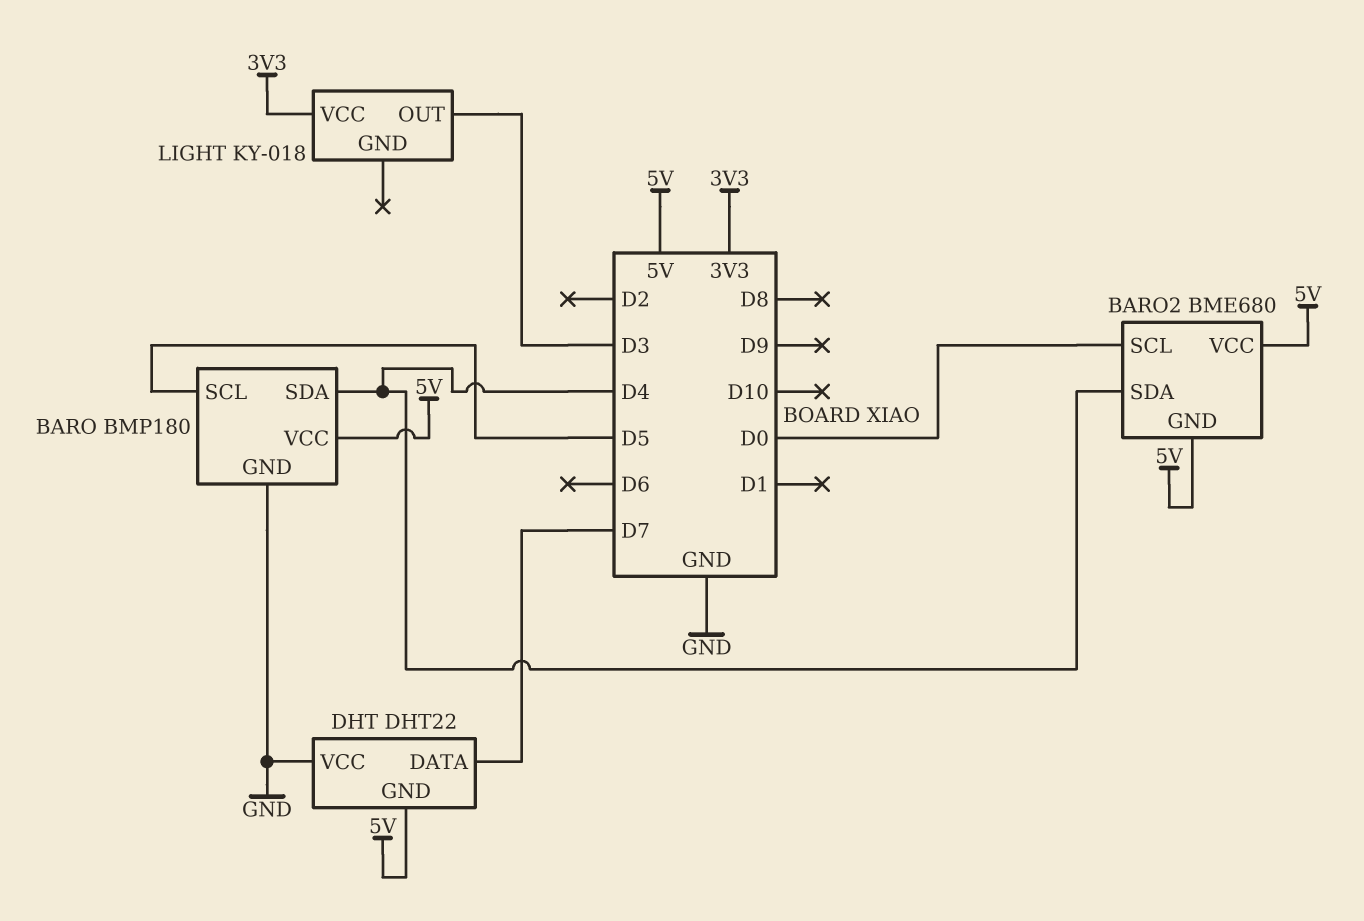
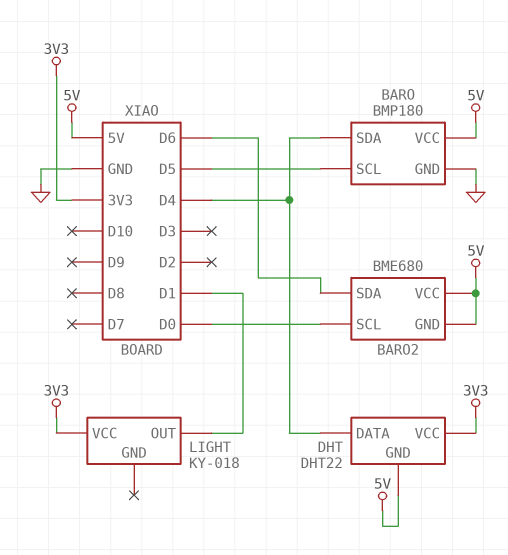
BARO2 pin SDA: D4 -> D6
DHT pin DATA: D7 -> D4
DHT pin VCC: GND -> 3V3
LIGHT pin OUT: D3 -> D1

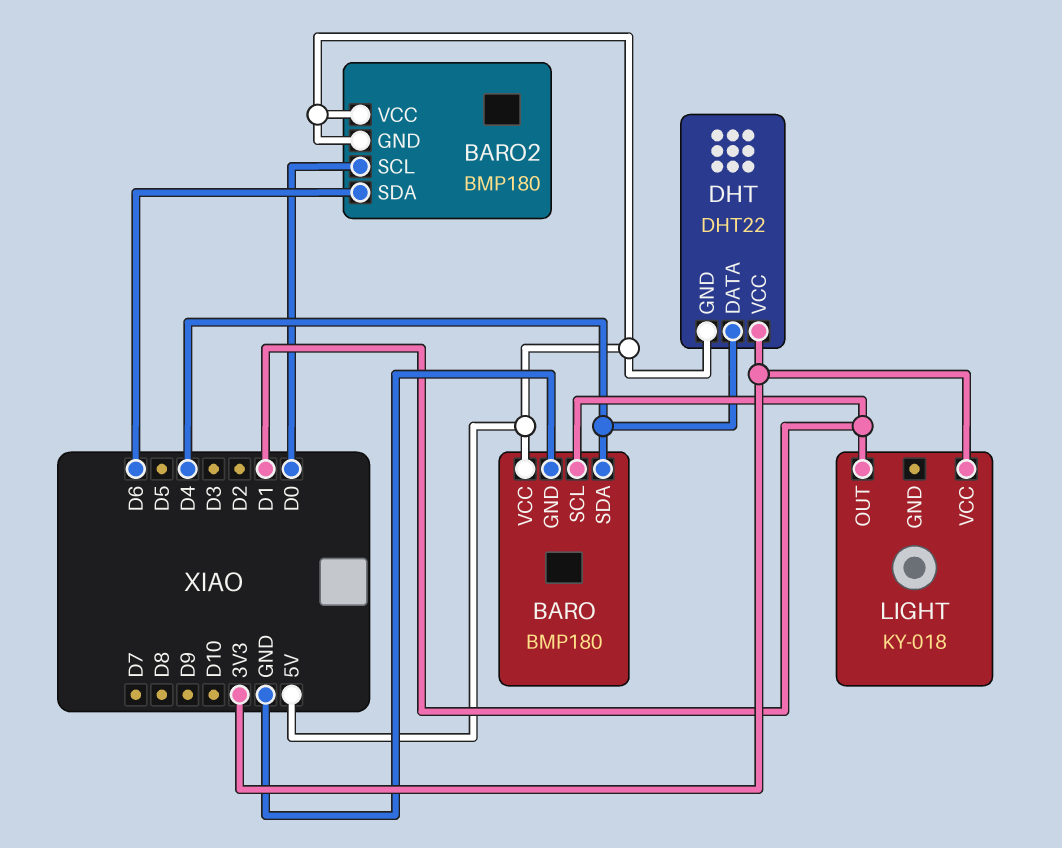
BARO pin SCL: D5 -> D1
BARO2: BME680 -> BMP180

